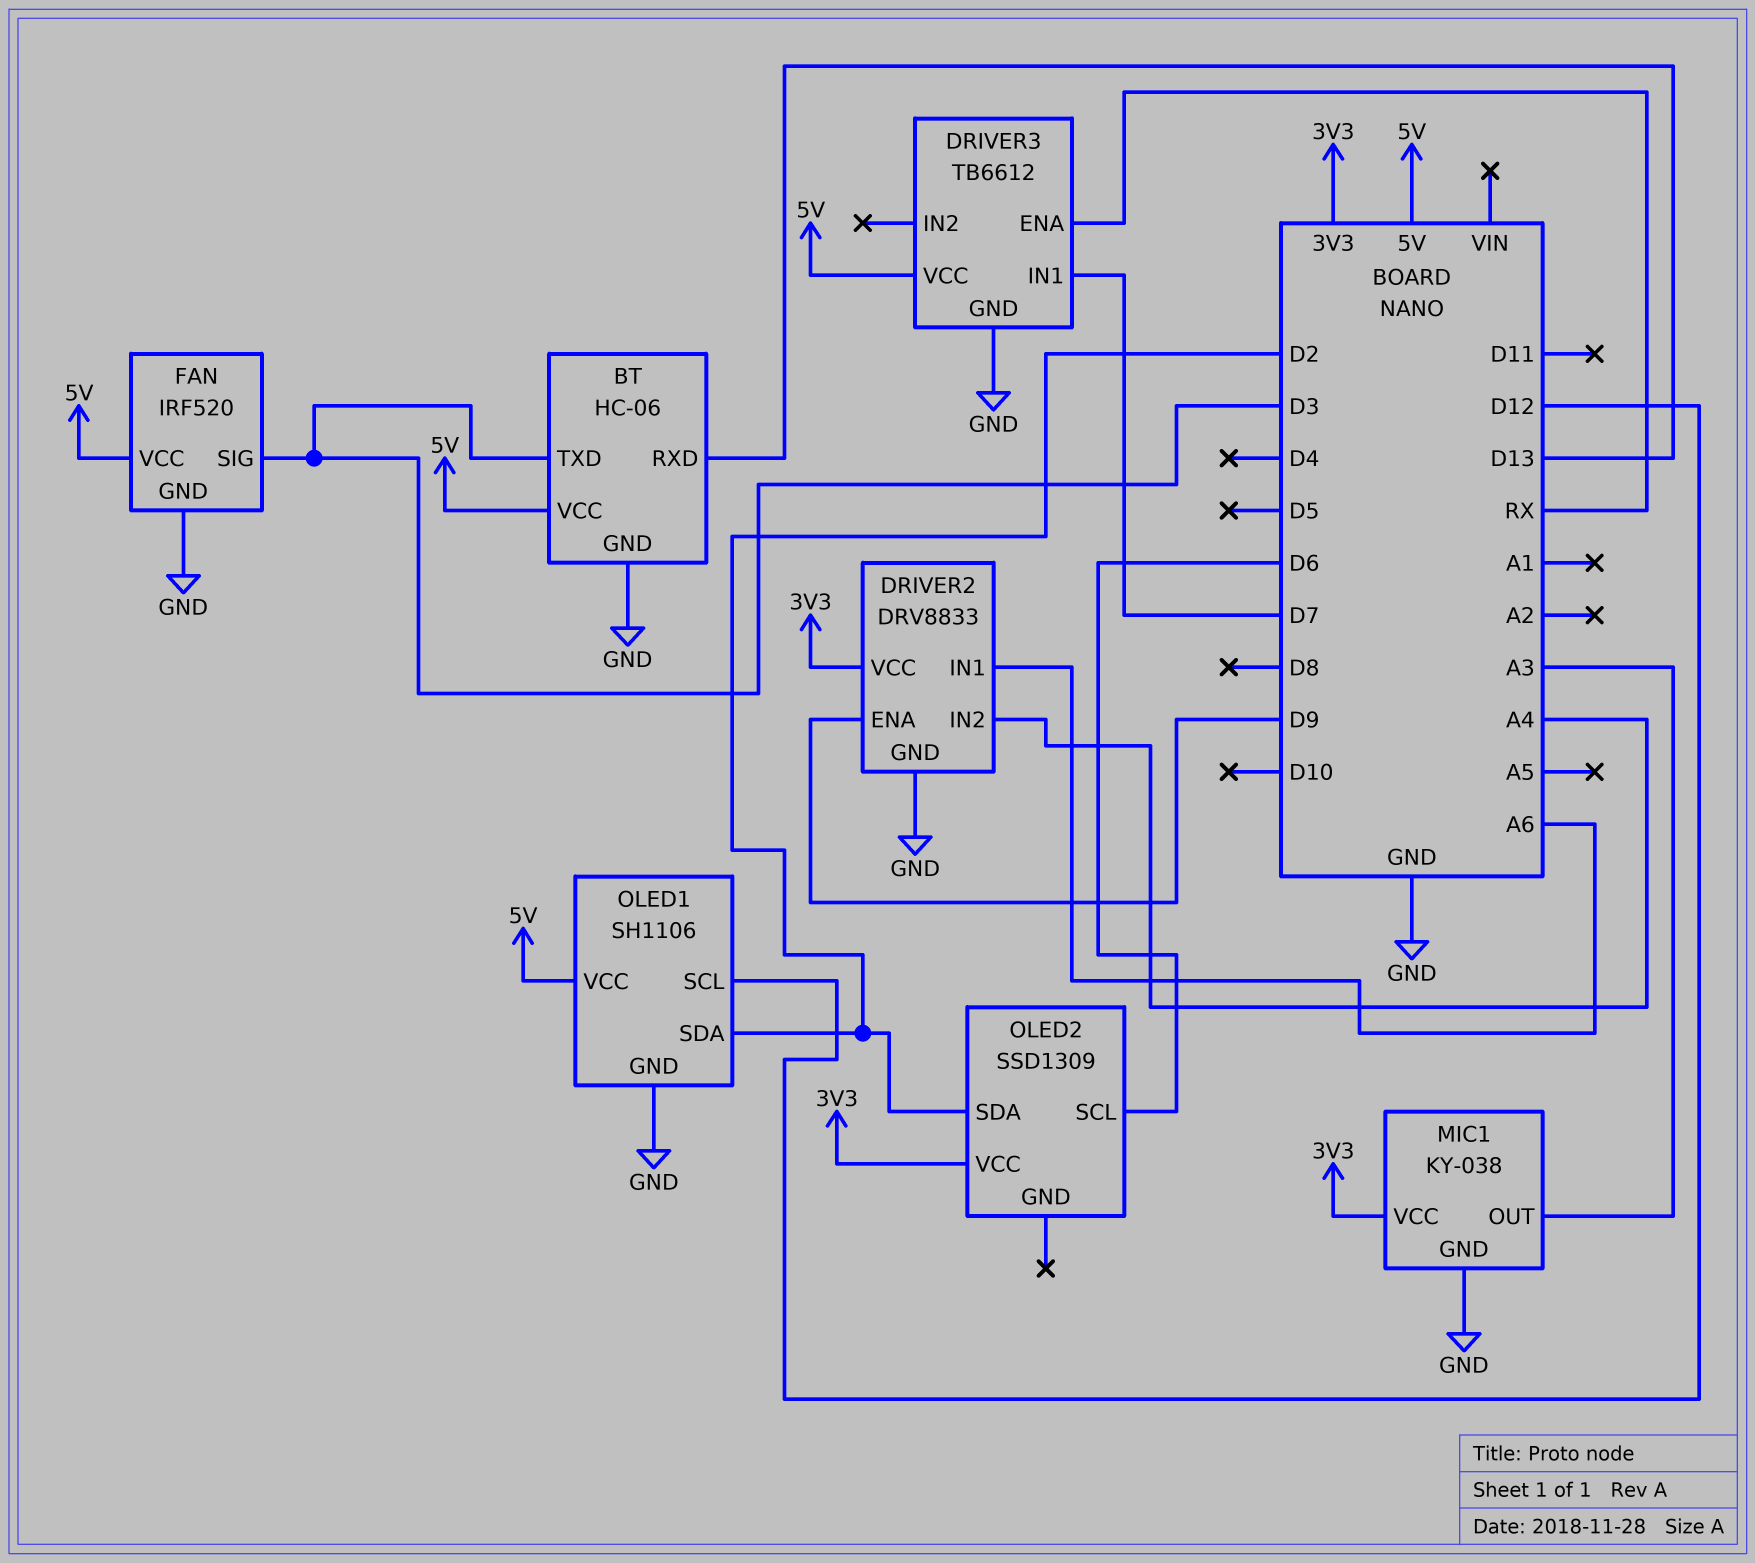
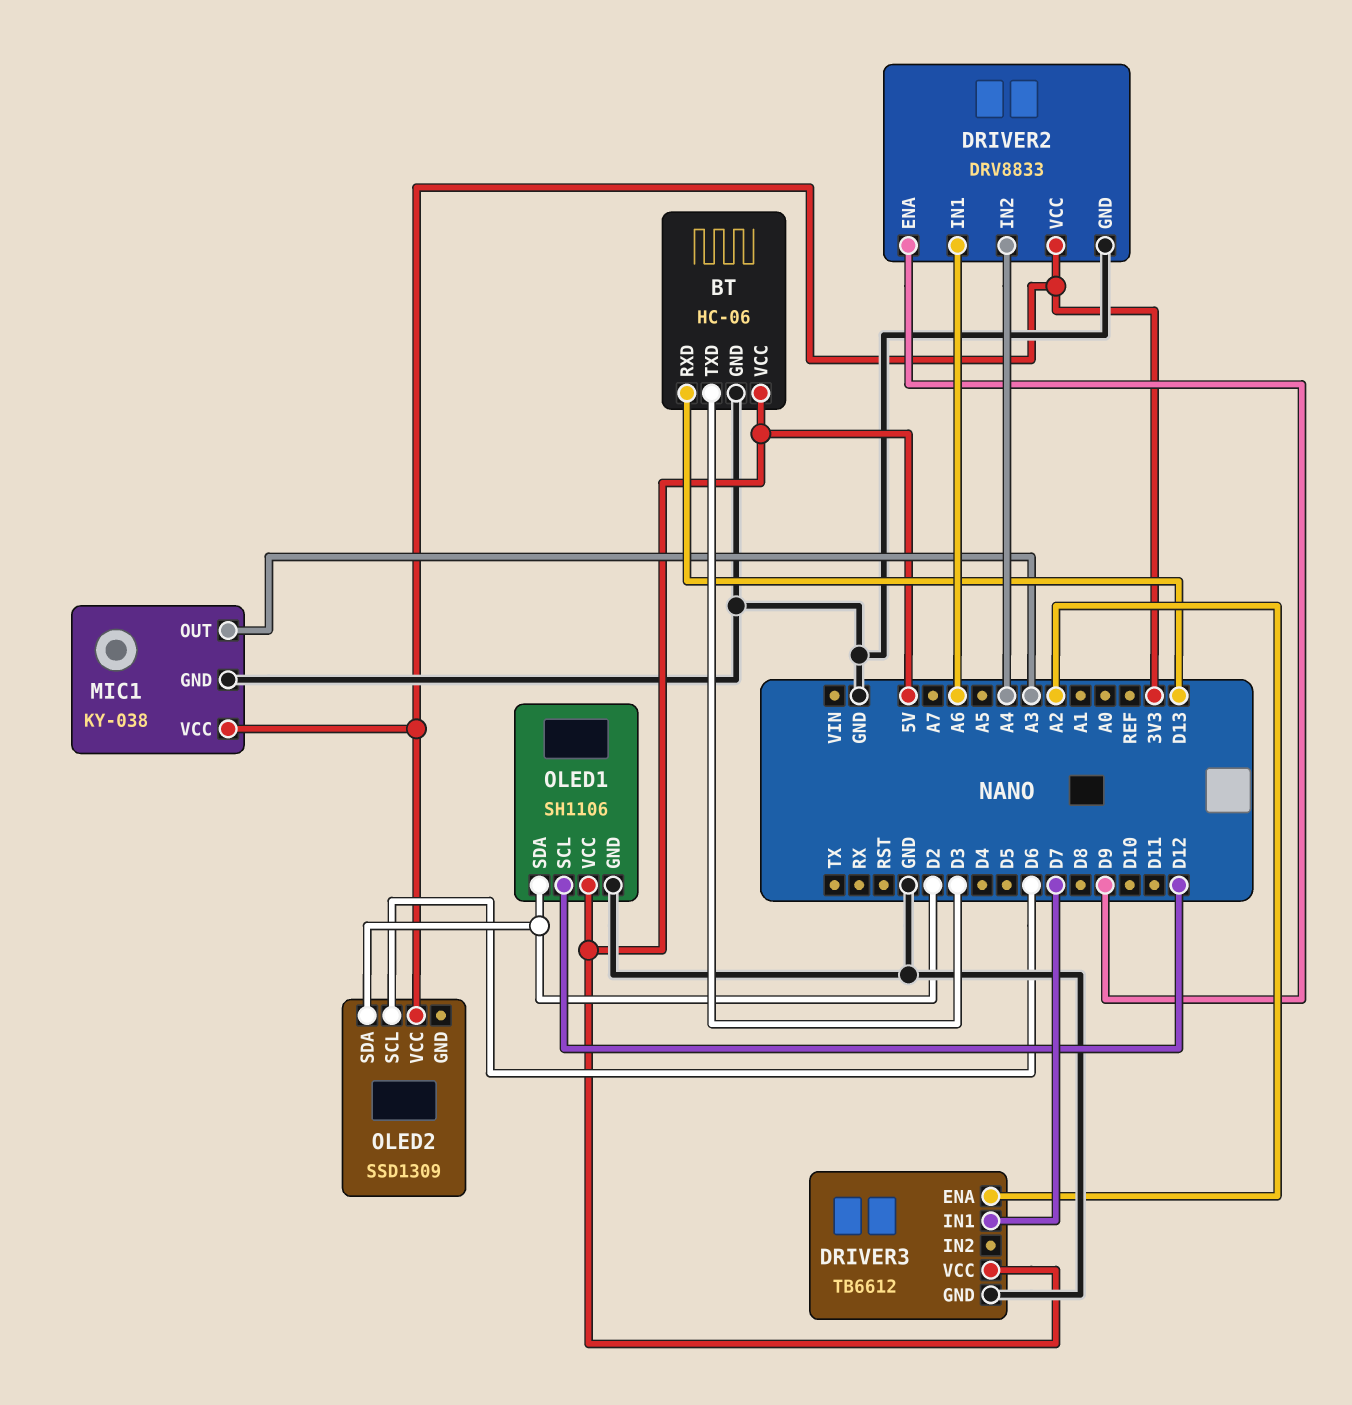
DRIVER3 pin ENA: RX -> A2
FAN: IRF520 -> none
FAN pin GND: GND -> none
FAN pin SIG: D3 -> none
FAN pin VCC: 5V -> none

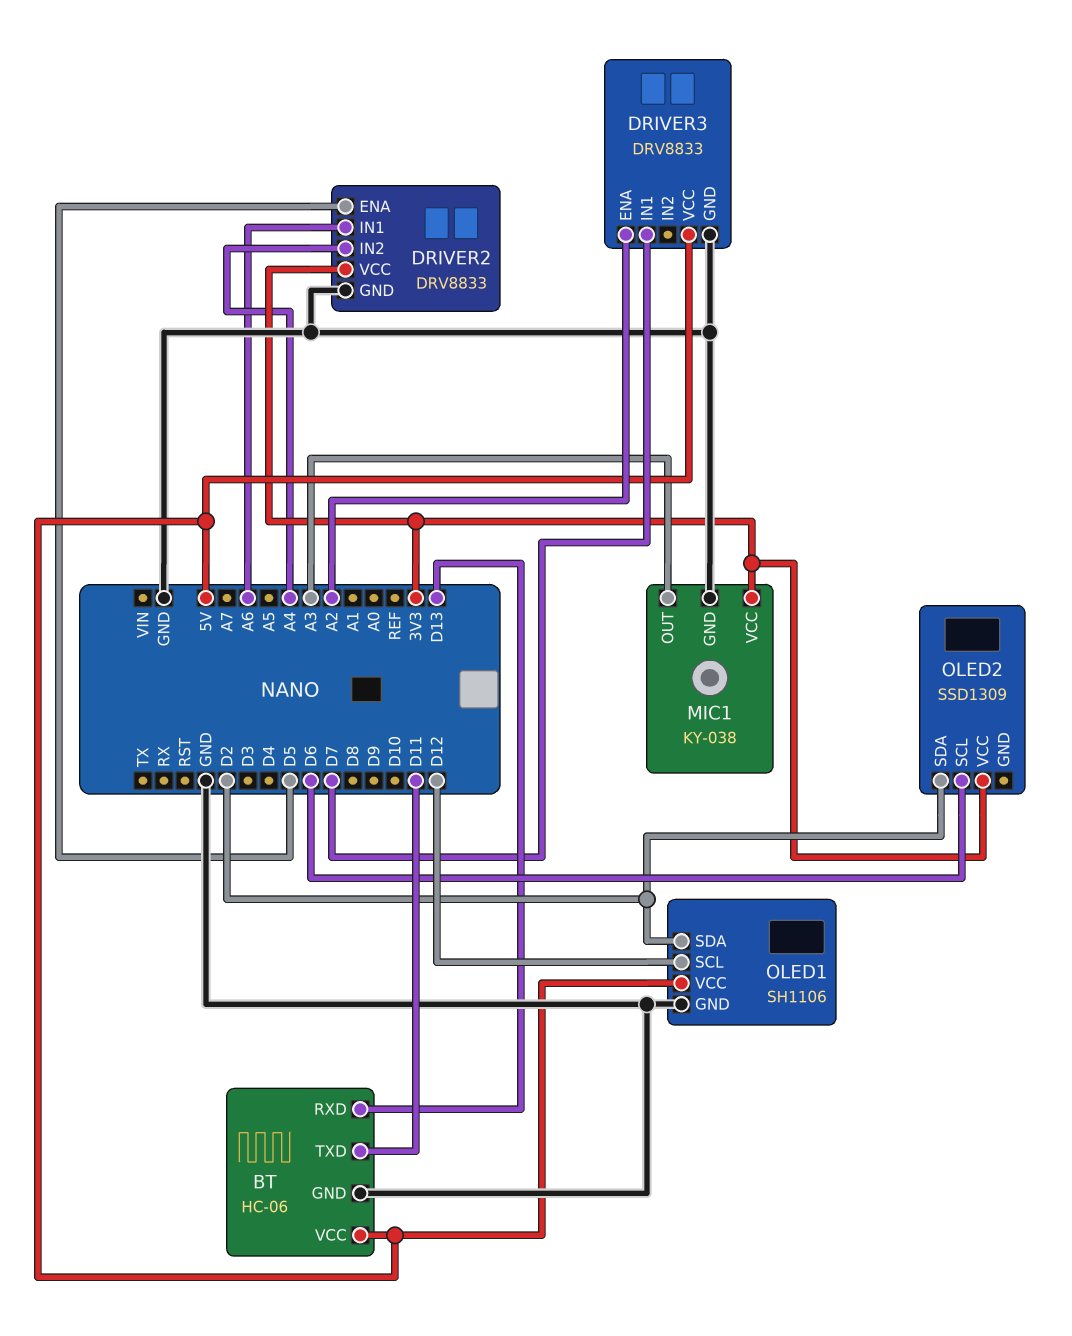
BT pin TXD: D3 -> D11
DRIVER2 pin ENA: D9 -> D5
DRIVER3: TB6612 -> DRV8833

